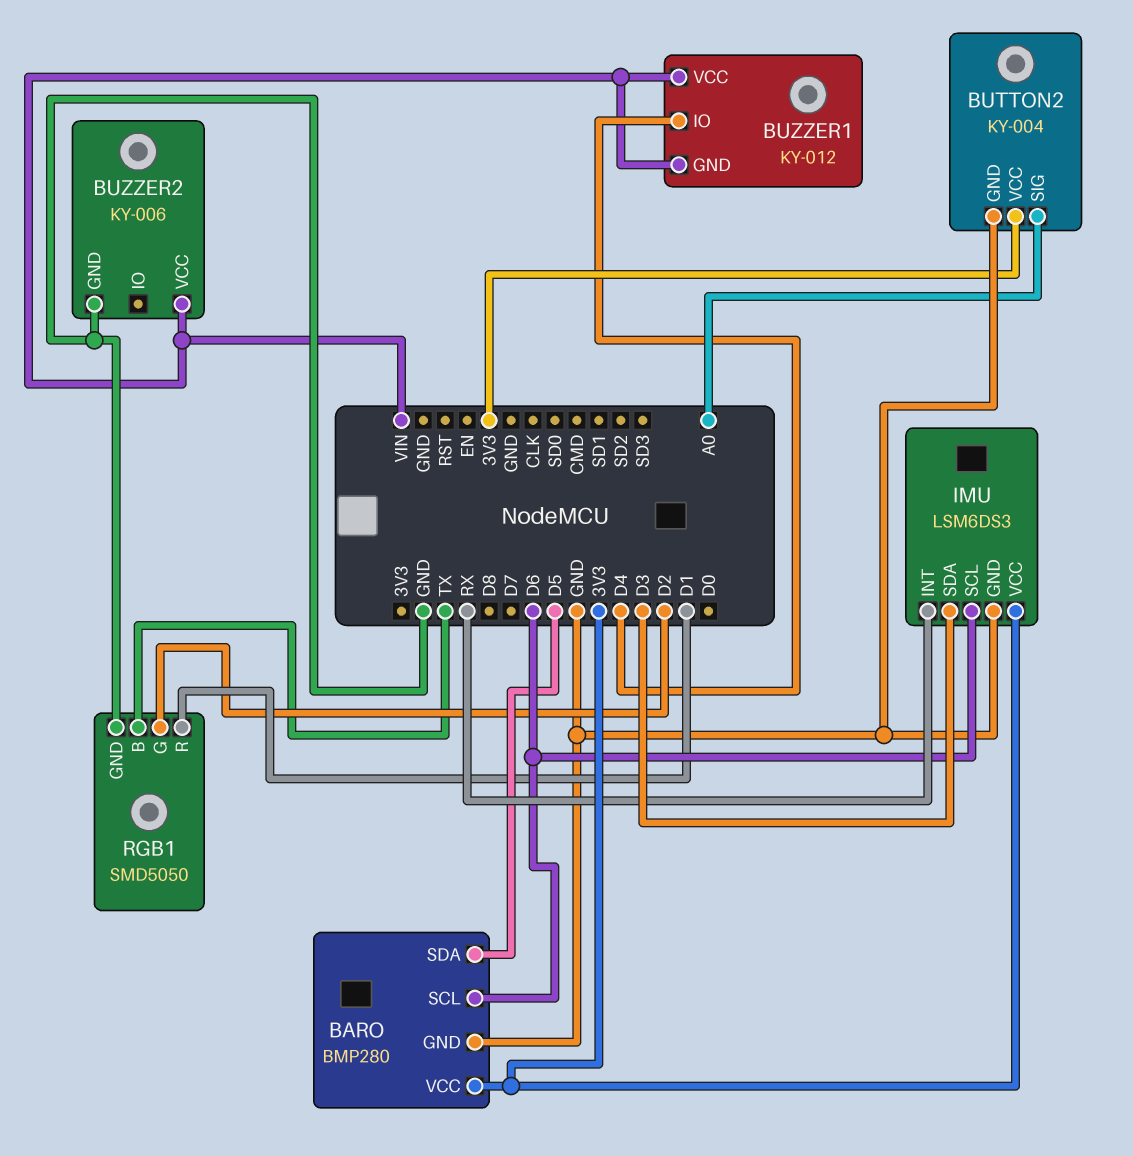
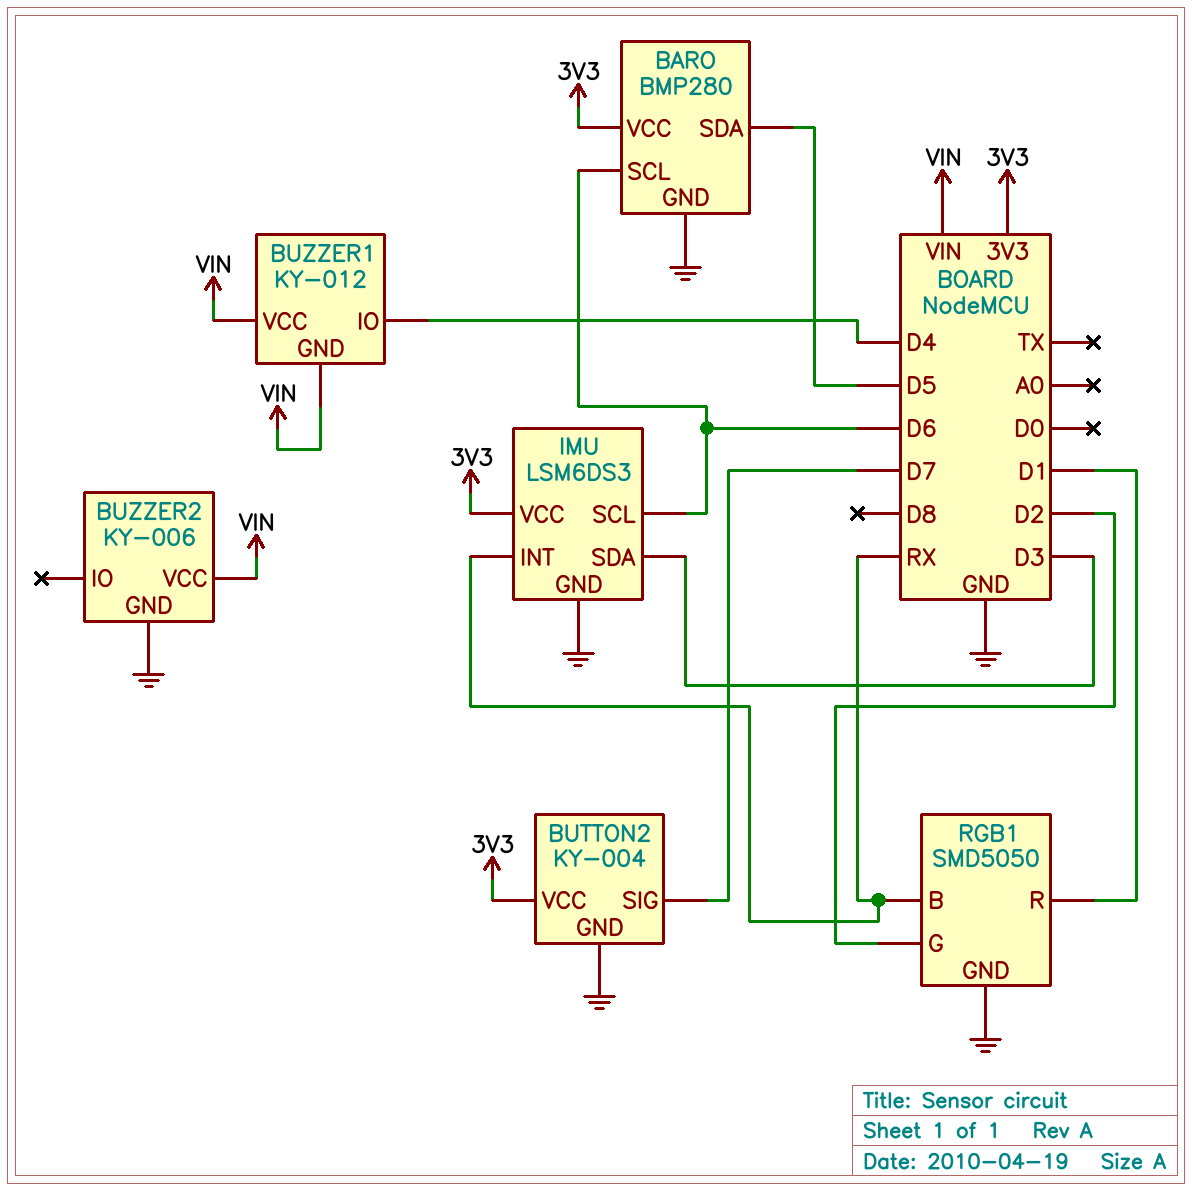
BUTTON2 pin SIG: A0 -> D7
RGB1 pin B: TX -> RX

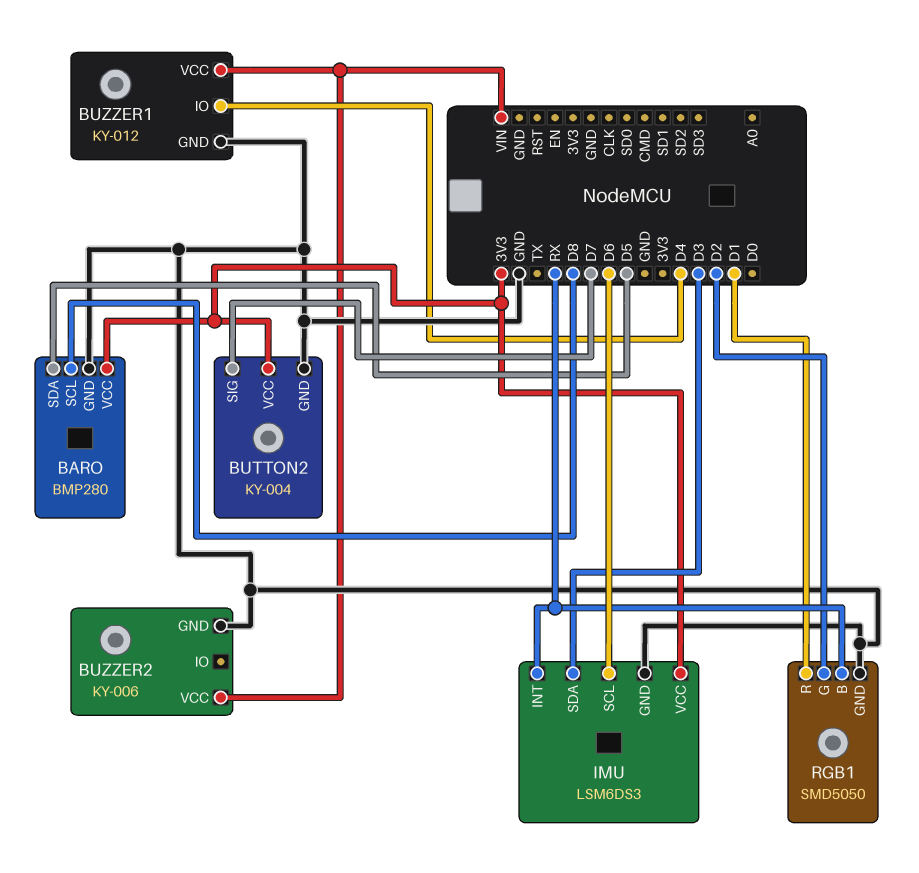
BARO pin SCL: D6 -> D8
BUZZER1 pin GND: VIN -> GND

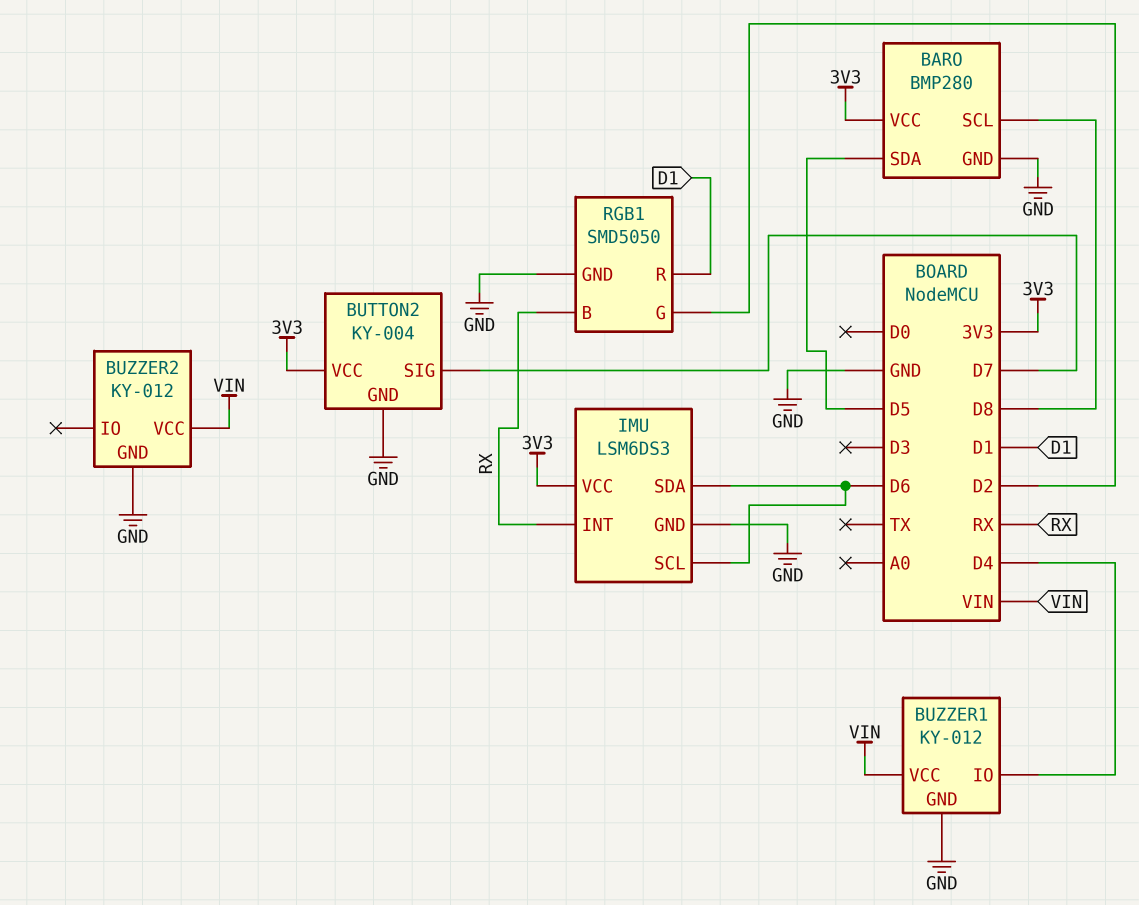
BUZZER2: KY-006 -> KY-012
IMU pin SDA: D3 -> D6

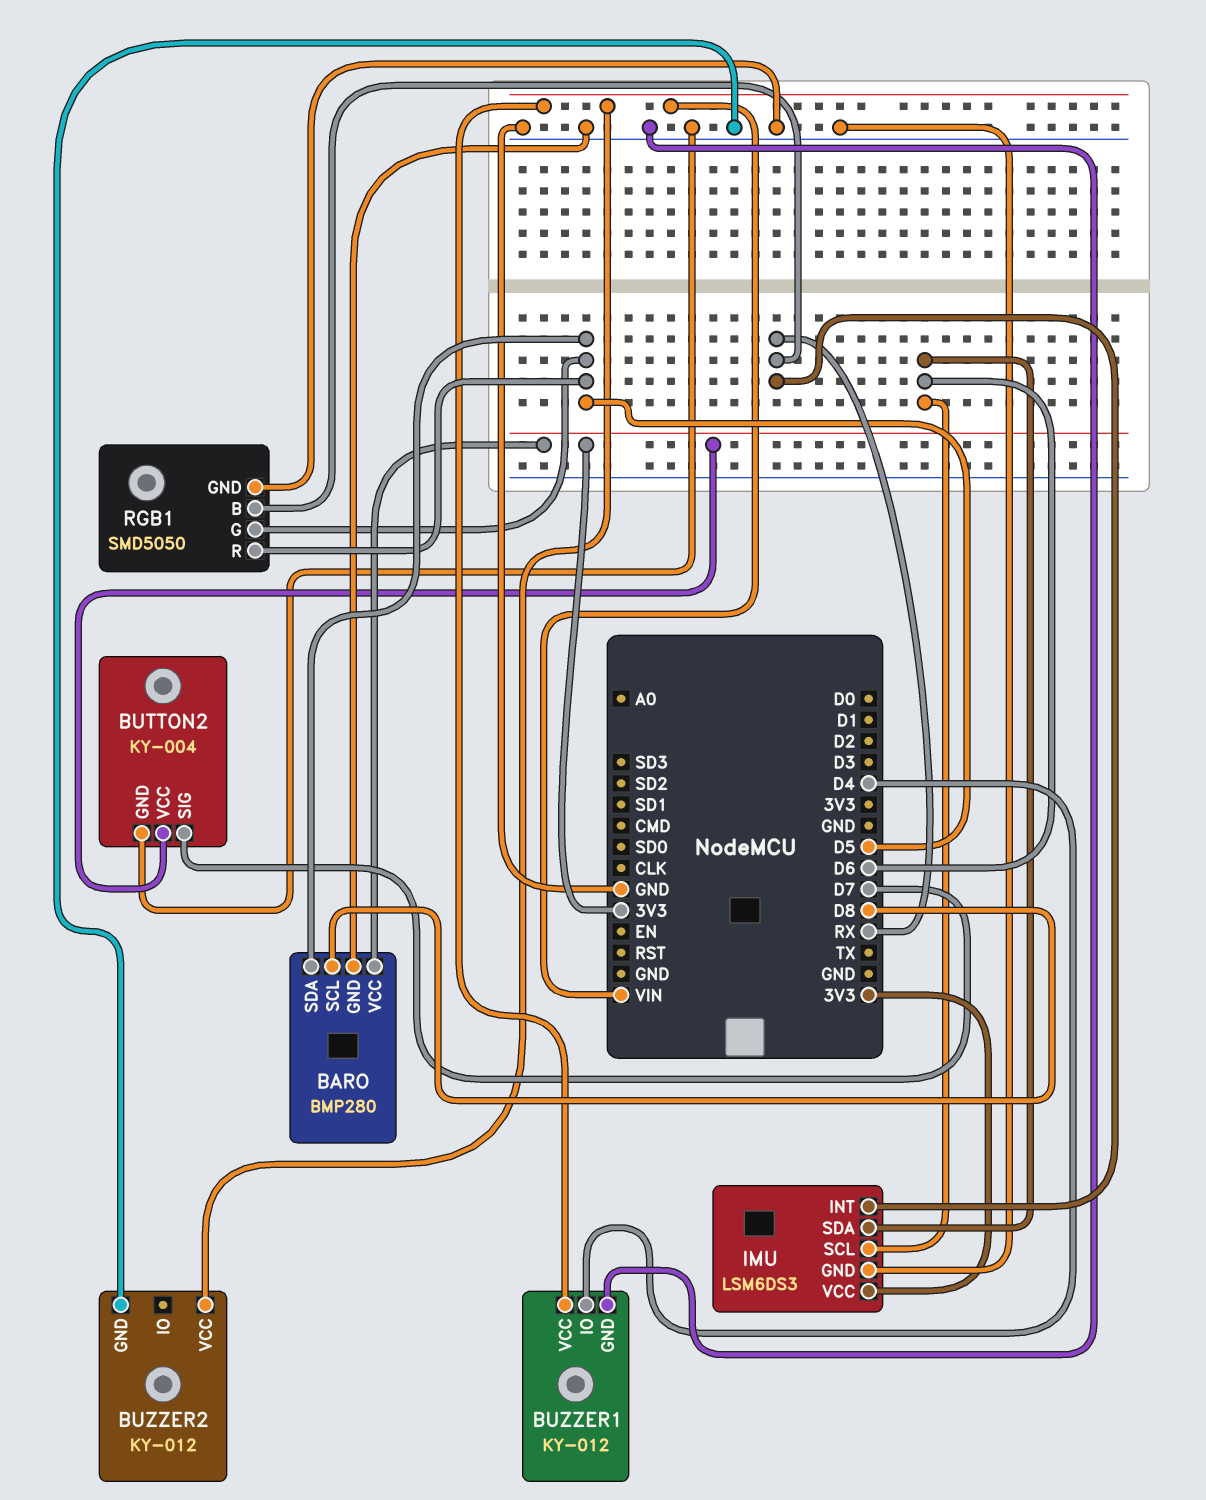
RGB1 pin G: D2 -> D5
RGB1 pin R: D1 -> D5

